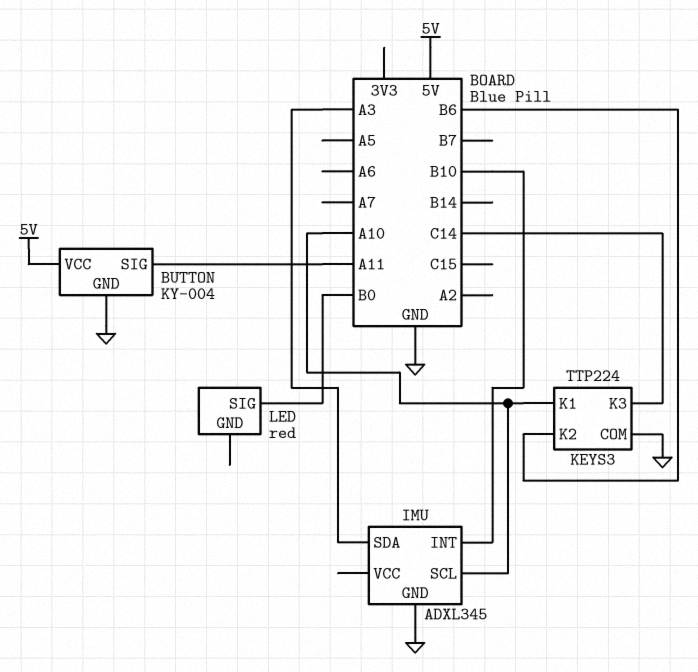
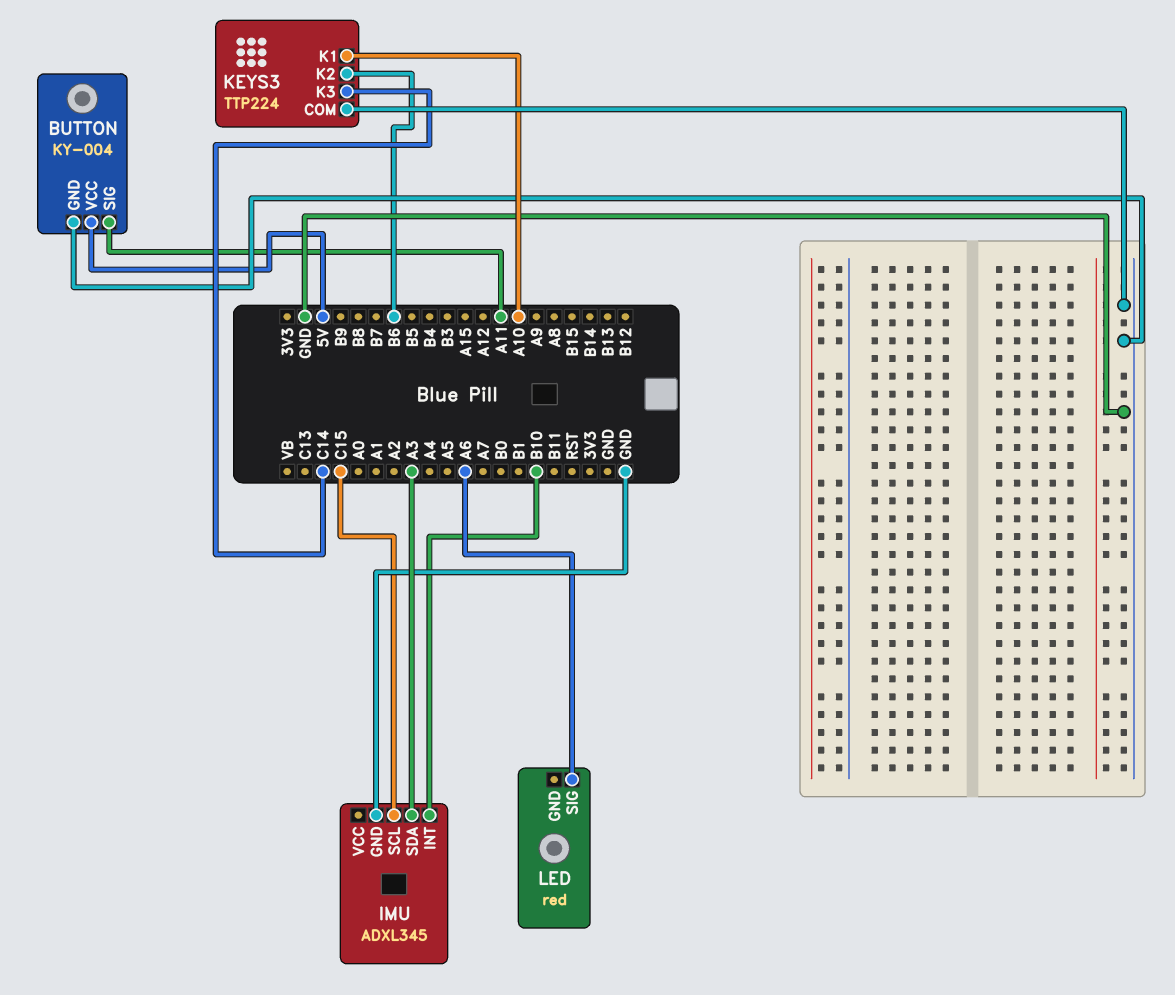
IMU pin SCL: A10 -> C15
LED pin SIG: B0 -> A6

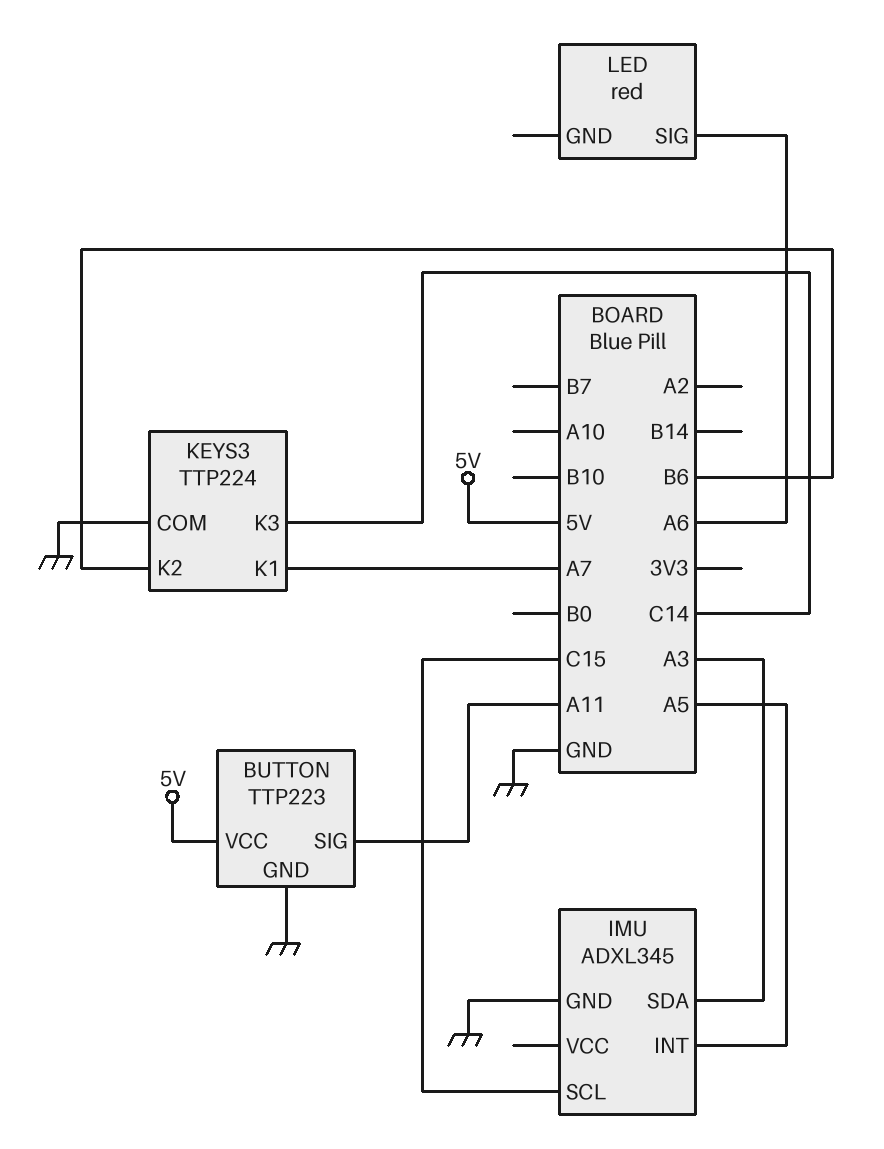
BUTTON: KY-004 -> TTP223
IMU pin INT: B10 -> A5
KEYS3 pin K1: A10 -> A7

